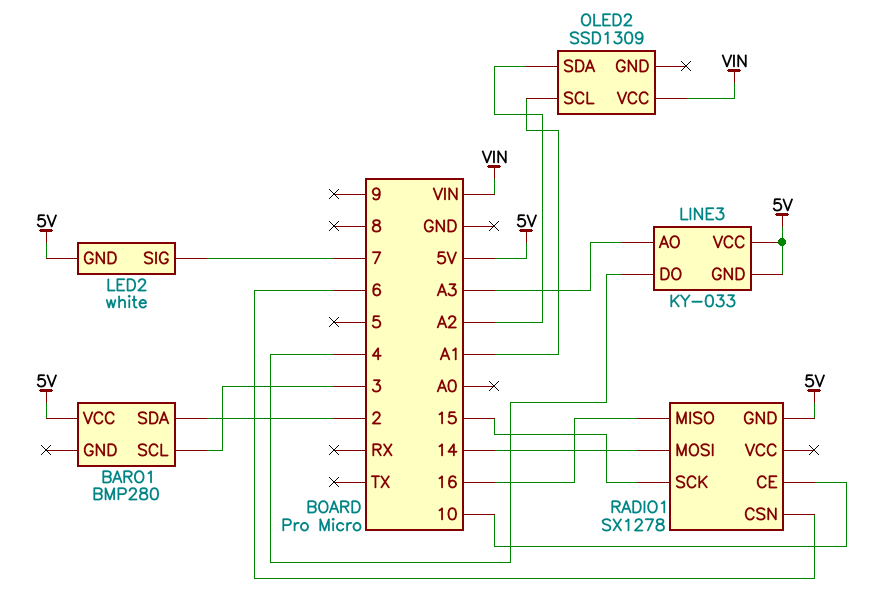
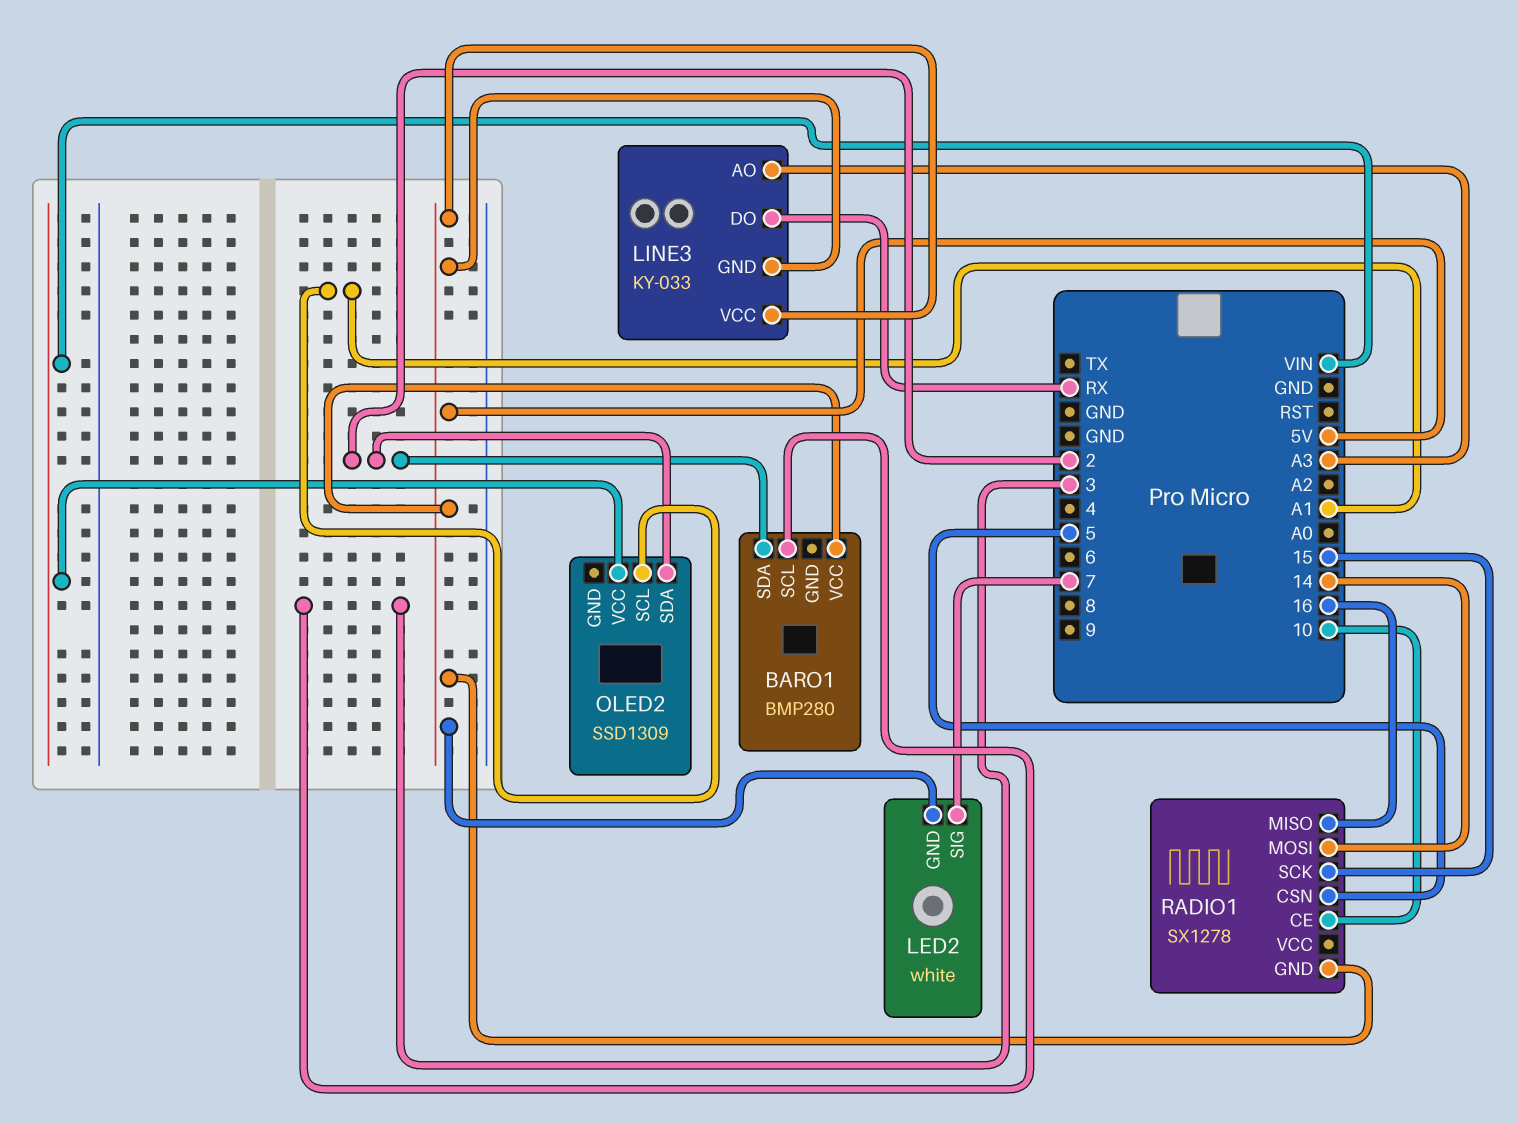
LINE3 pin DO: 4 -> RX
OLED2 pin SDA: A2 -> 2
RADIO1 pin CSN: 6 -> 5

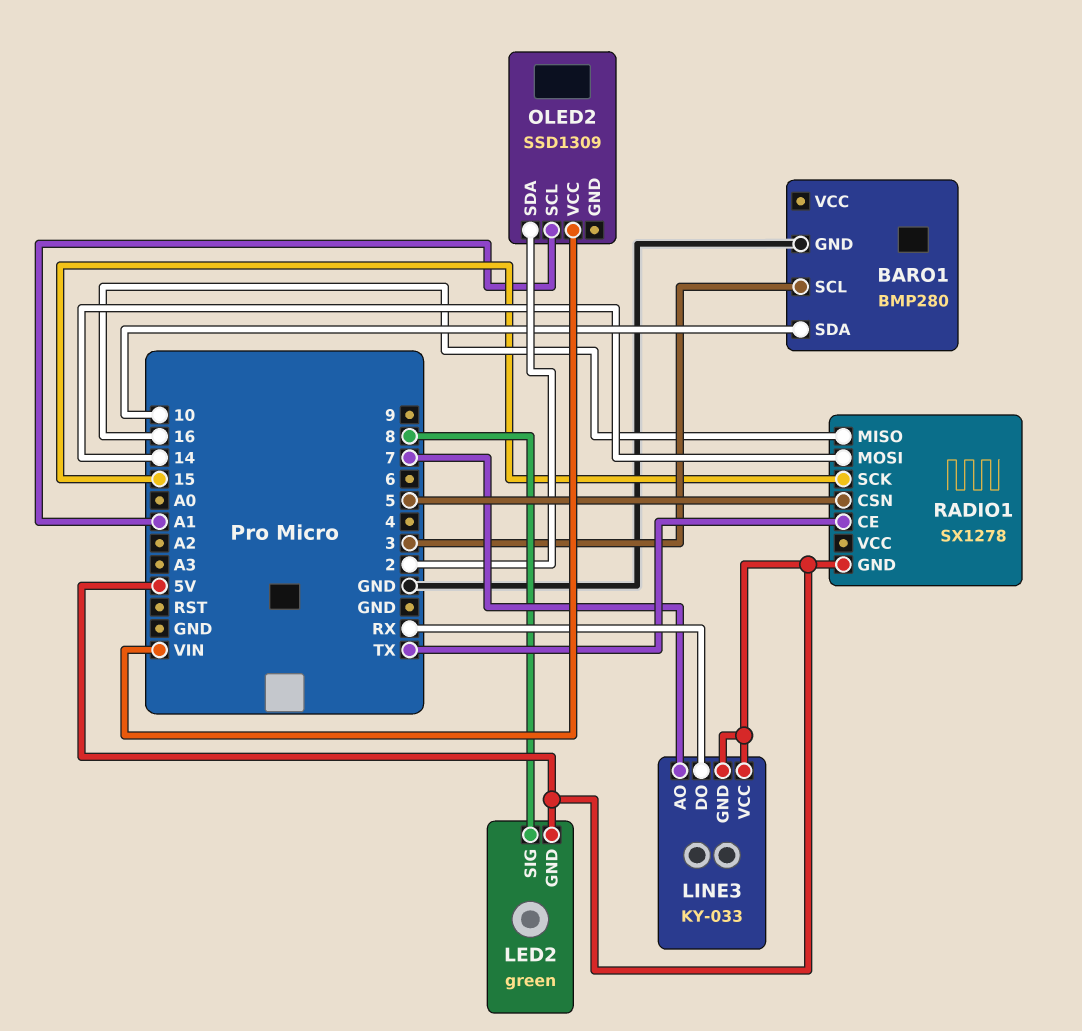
BARO1 pin GND: none -> GND
BARO1 pin SDA: 2 -> 10
BARO1 pin VCC: 5V -> none
LED2: white -> green
LED2 pin SIG: 7 -> 8
LINE3 pin AO: A3 -> 7
RADIO1 pin CE: 10 -> TX

